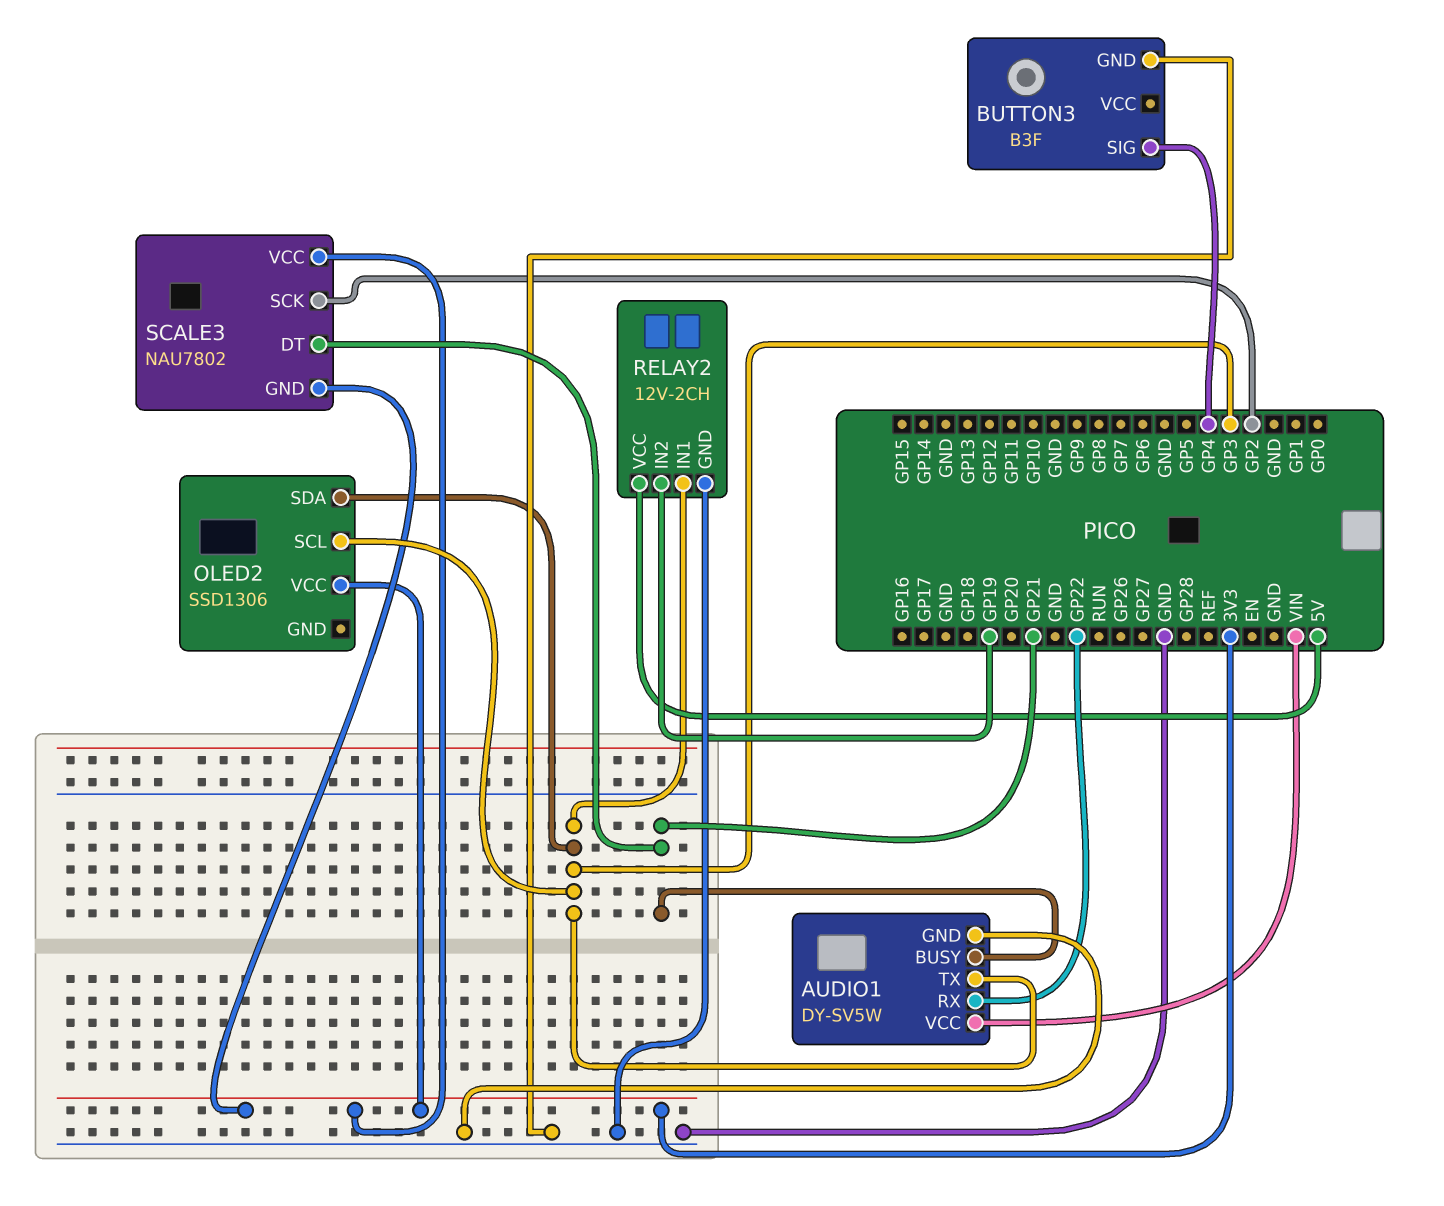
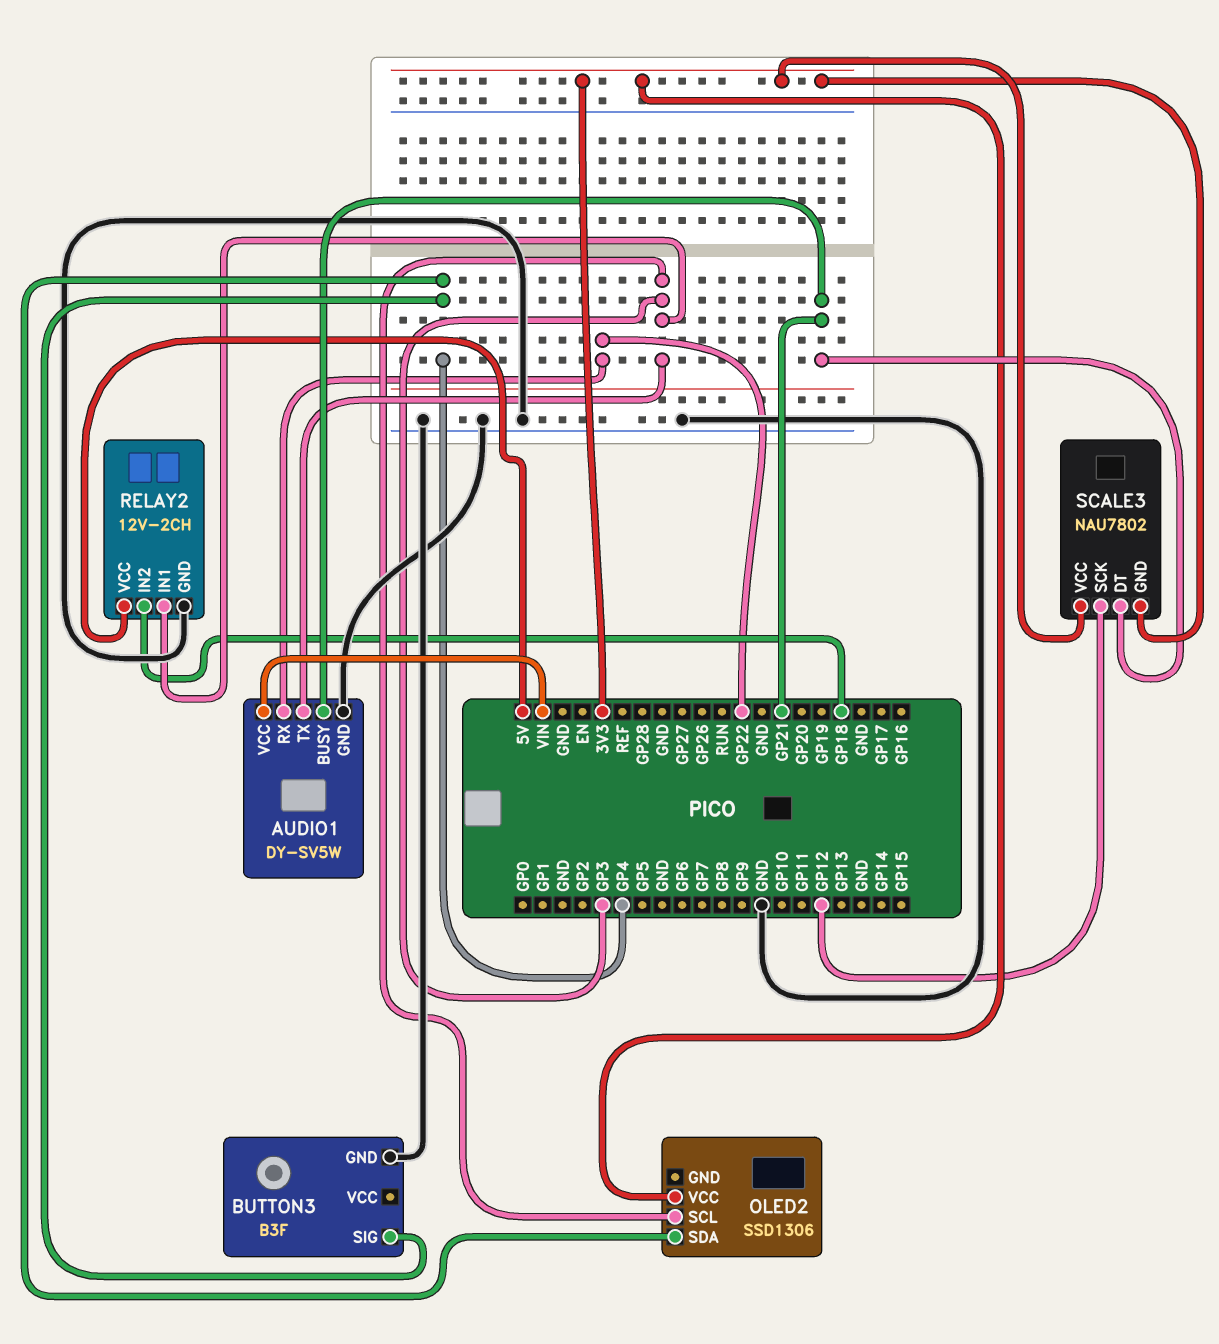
OLED2 pin SDA: GP3 -> GP4
RELAY2 pin IN2: GP19 -> GP18
SCALE3 pin SCK: GP2 -> GP12

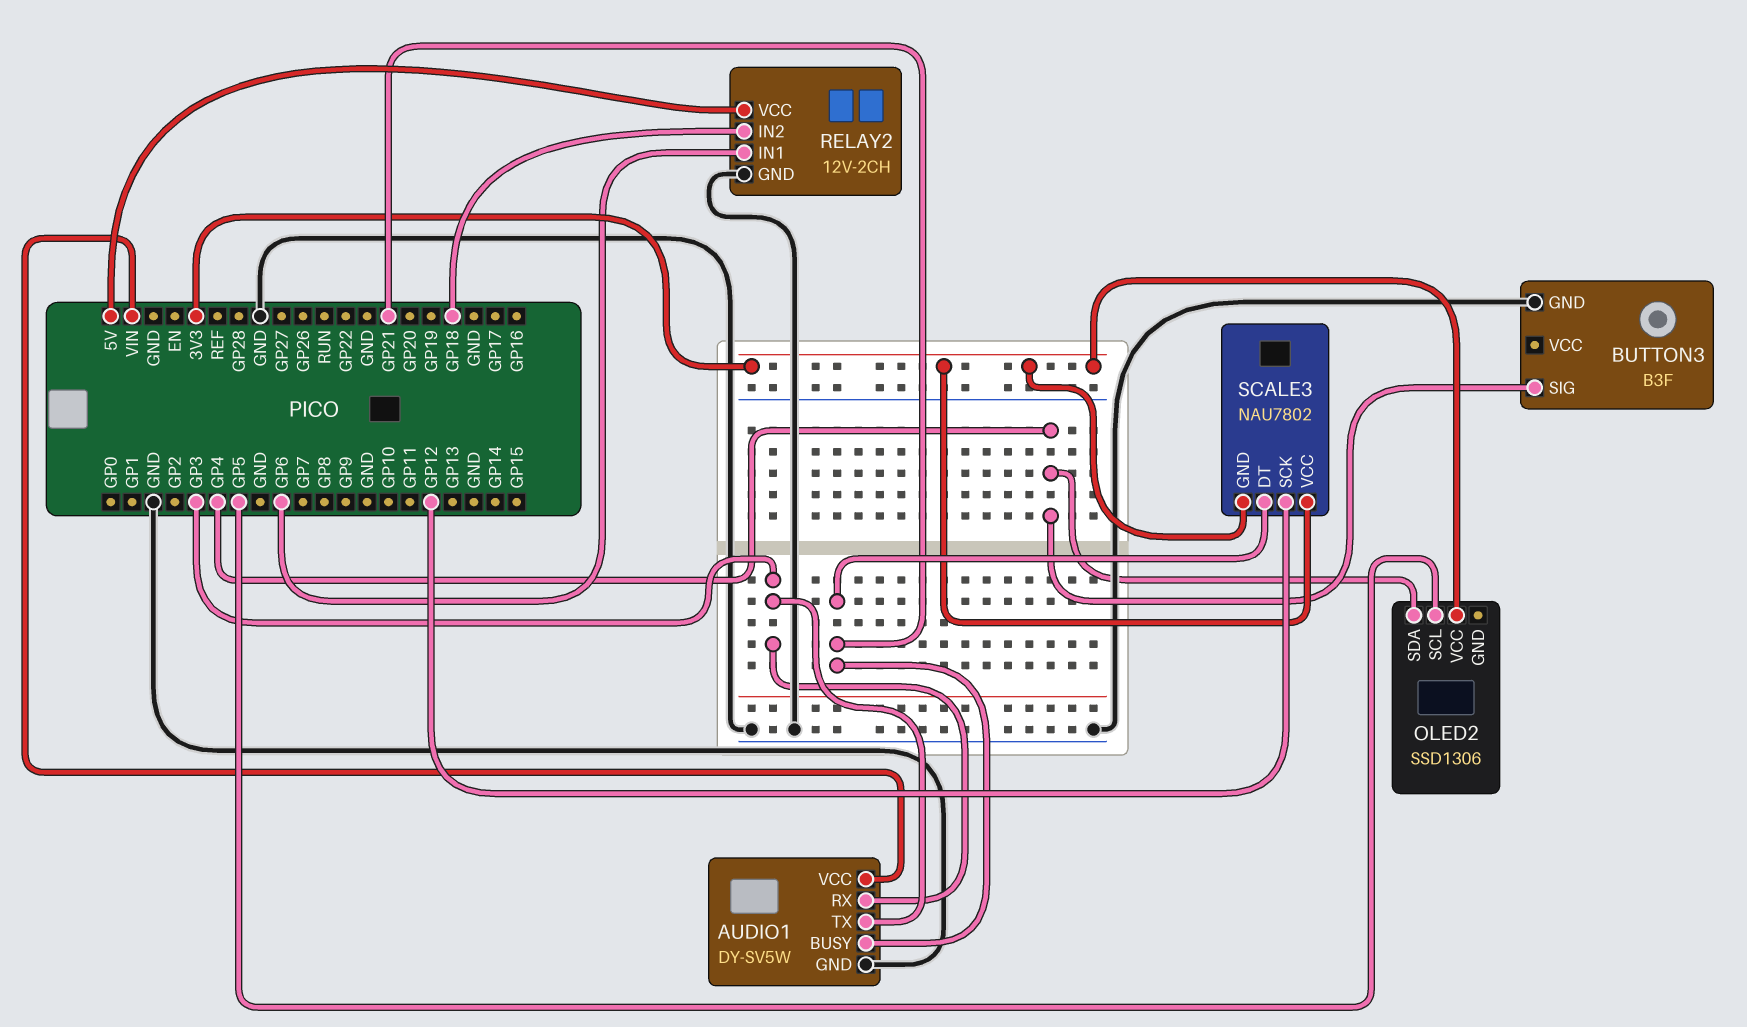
AUDIO1 pin RX: GP22 -> GP3
OLED2 pin SCL: GP3 -> GP5
RELAY2 pin IN1: GP3 -> GP6

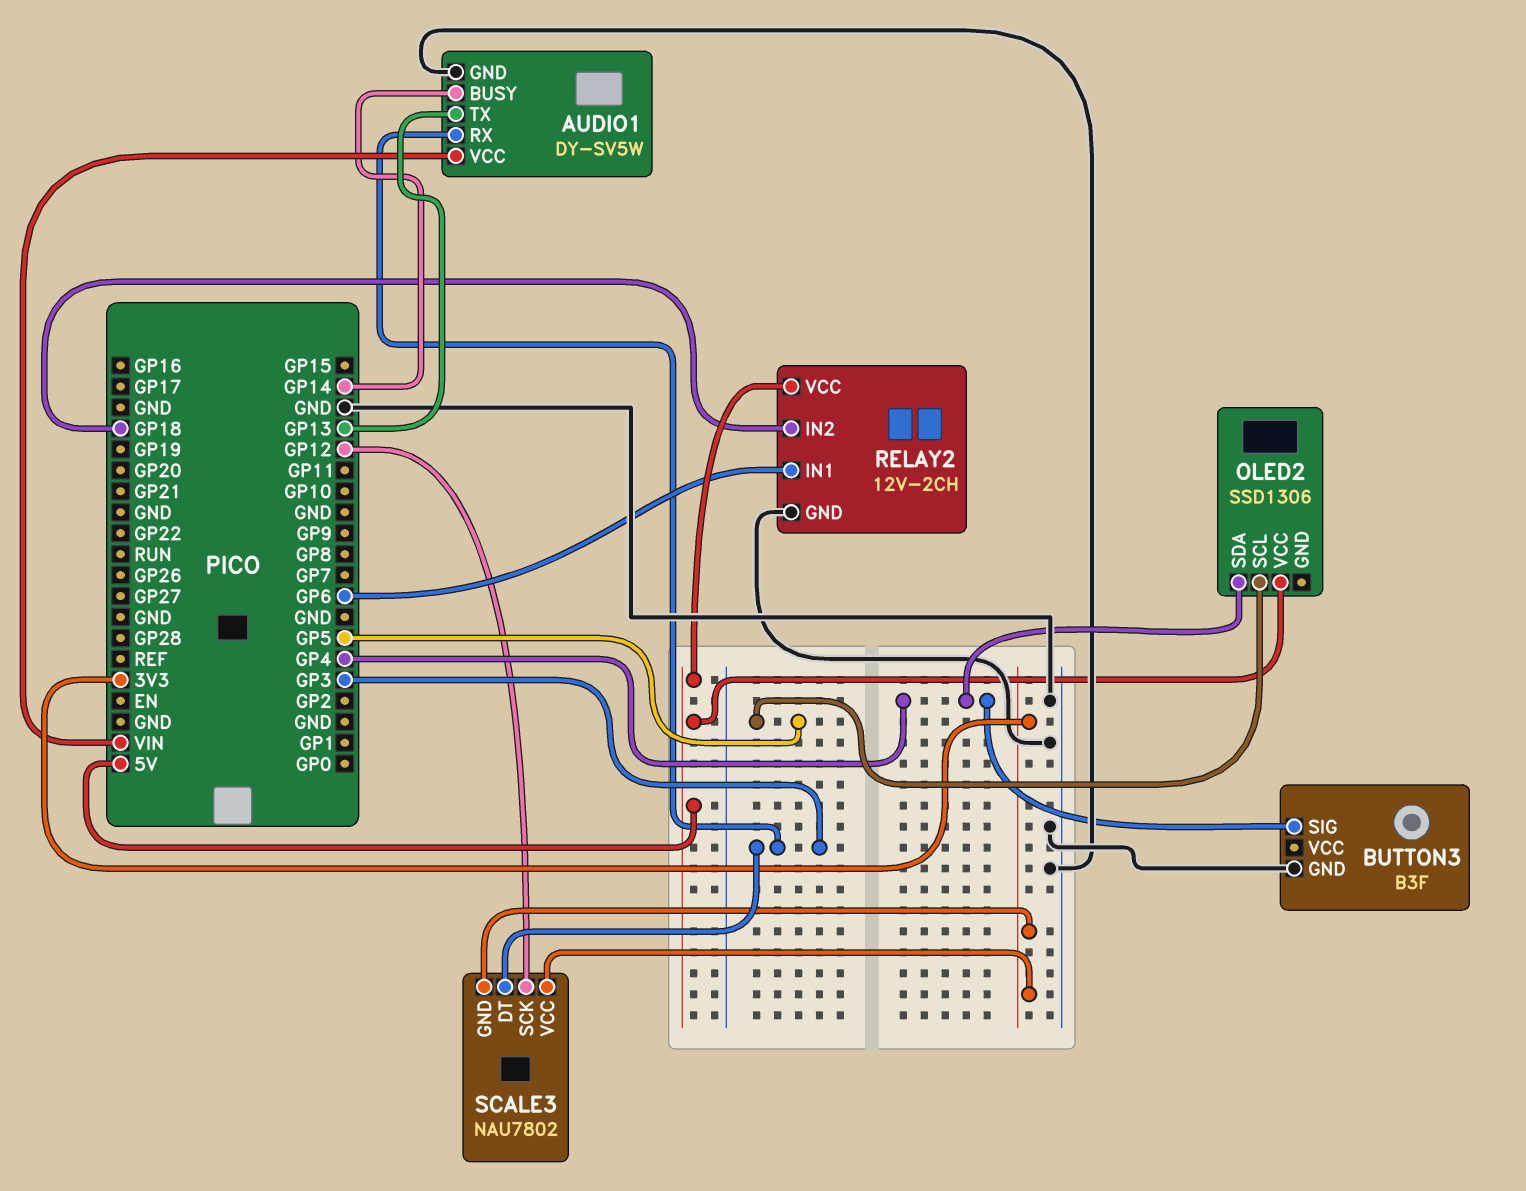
AUDIO1 pin BUSY: GP21 -> GP14
AUDIO1 pin TX: GP3 -> GP13
OLED2 pin VCC: 3V3 -> 5V
SCALE3 pin DT: GP21 -> GP3

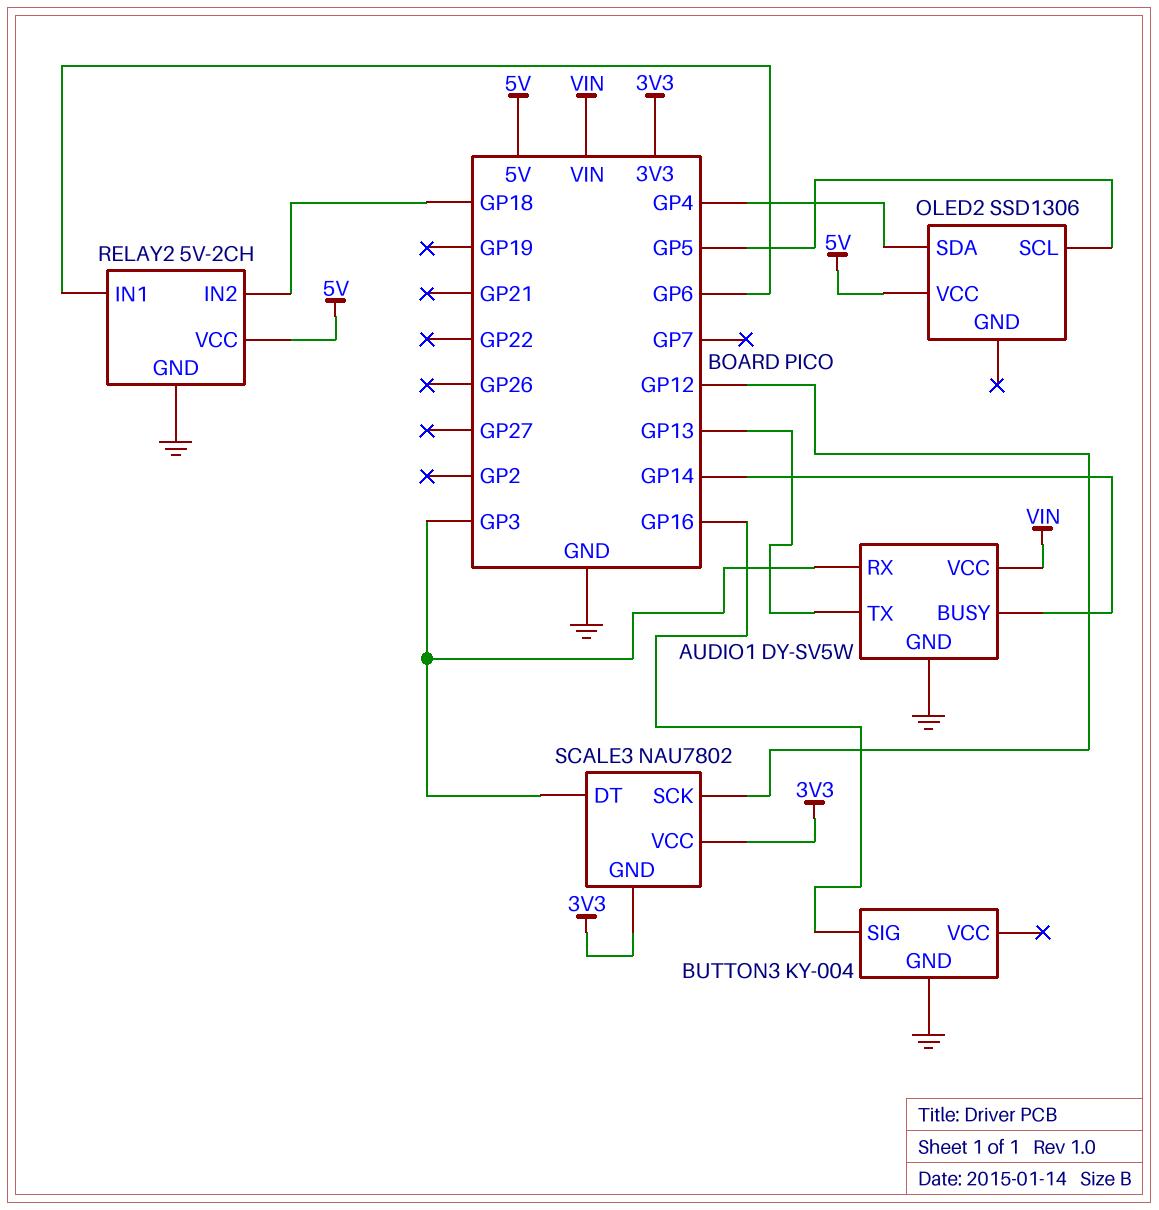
BUTTON3: B3F -> KY-004
BUTTON3 pin SIG: GP4 -> GP16
RELAY2: 12V-2CH -> 5V-2CH

